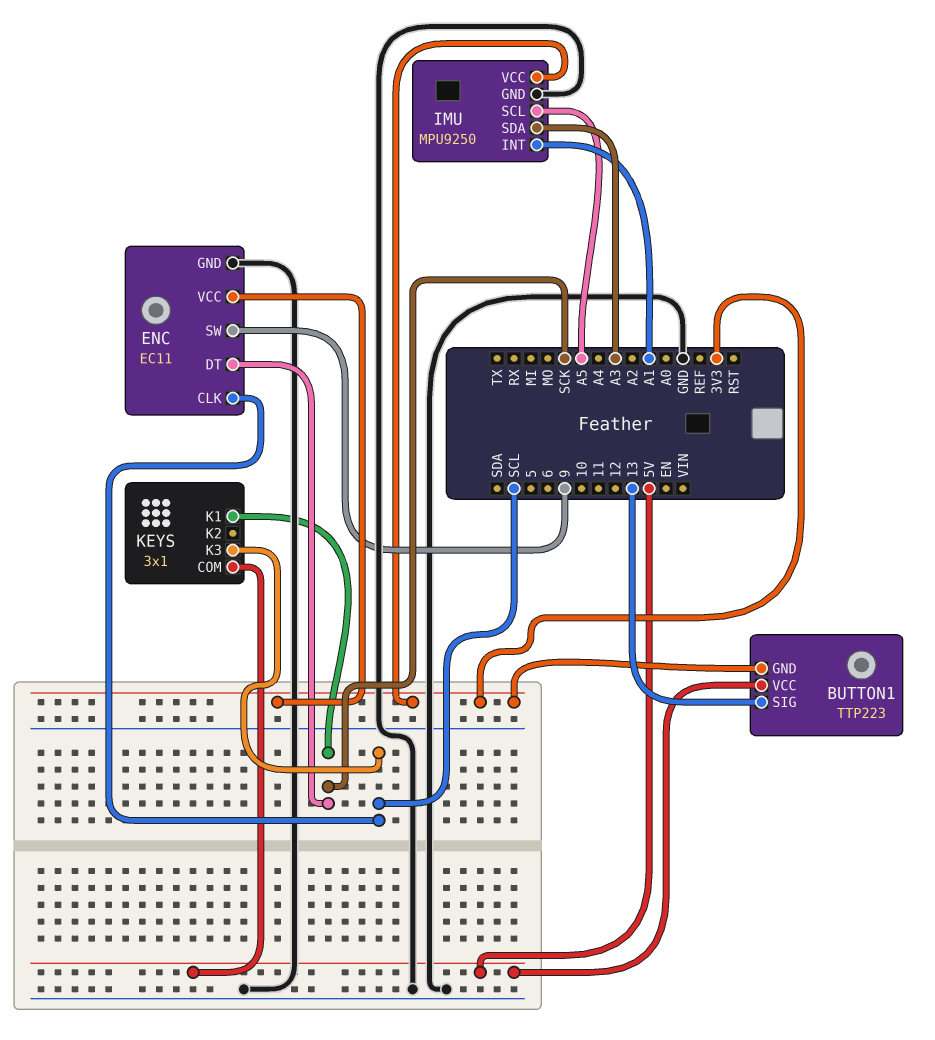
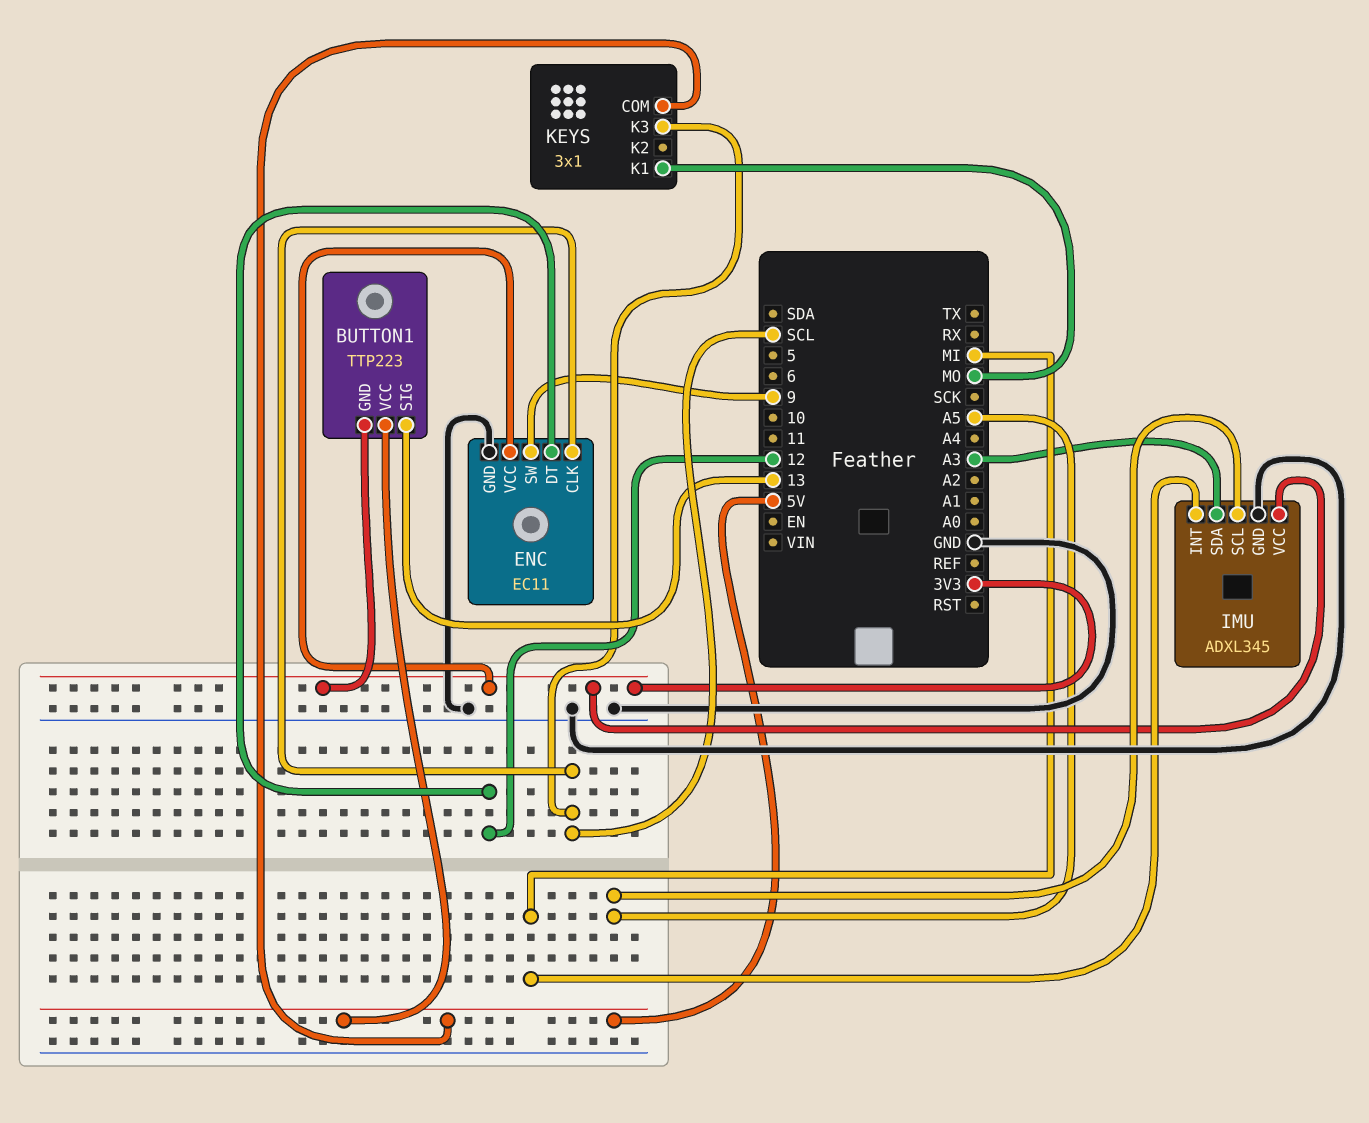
ENC pin DT: SCK -> 12
IMU: MPU9250 -> ADXL345
IMU pin INT: A1 -> MI
KEYS pin K1: SCK -> MO

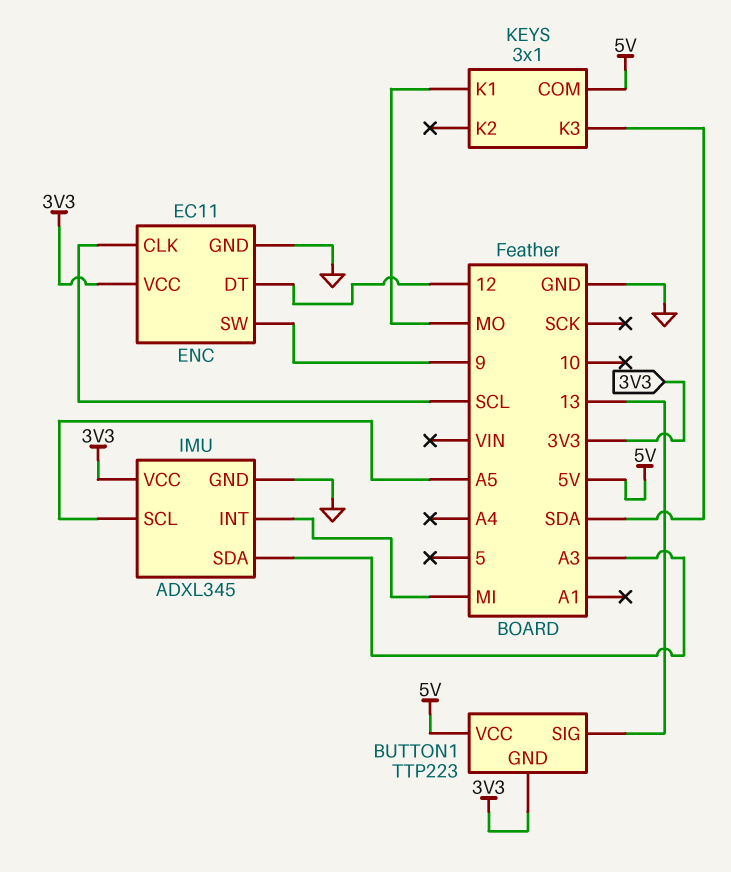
KEYS pin K3: SCL -> SDA

